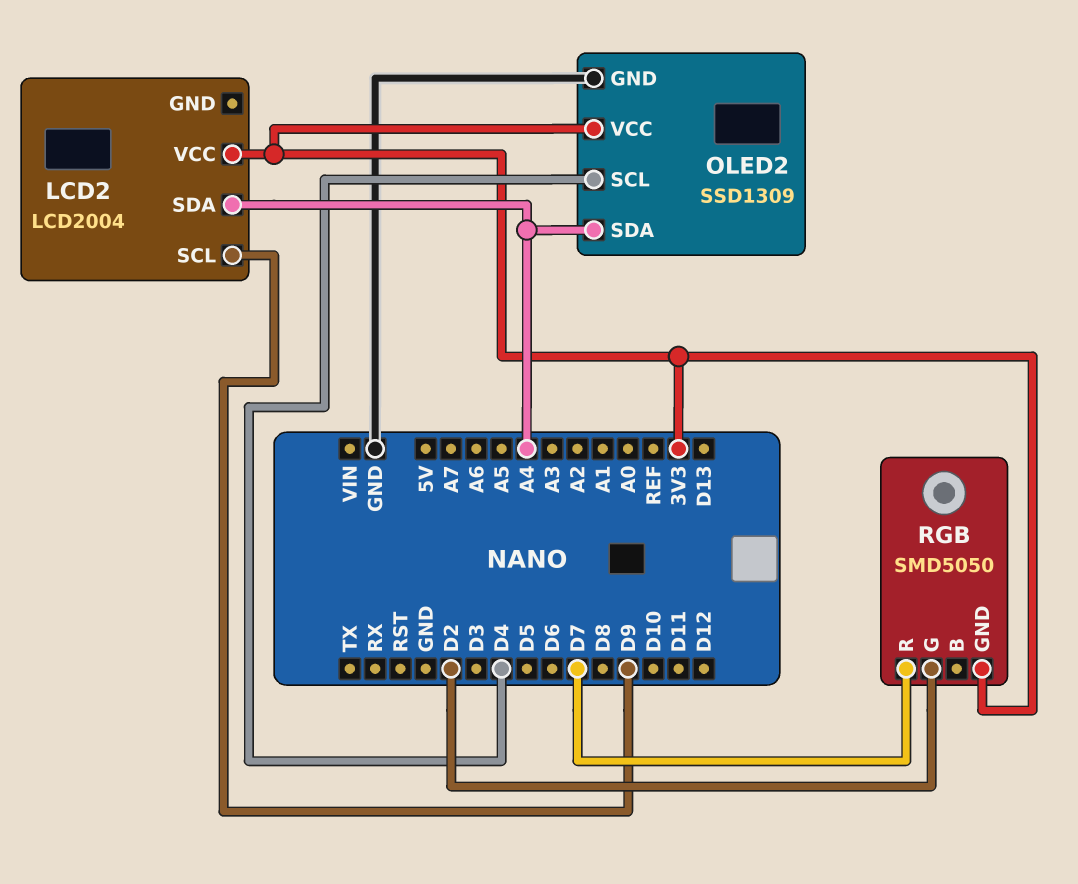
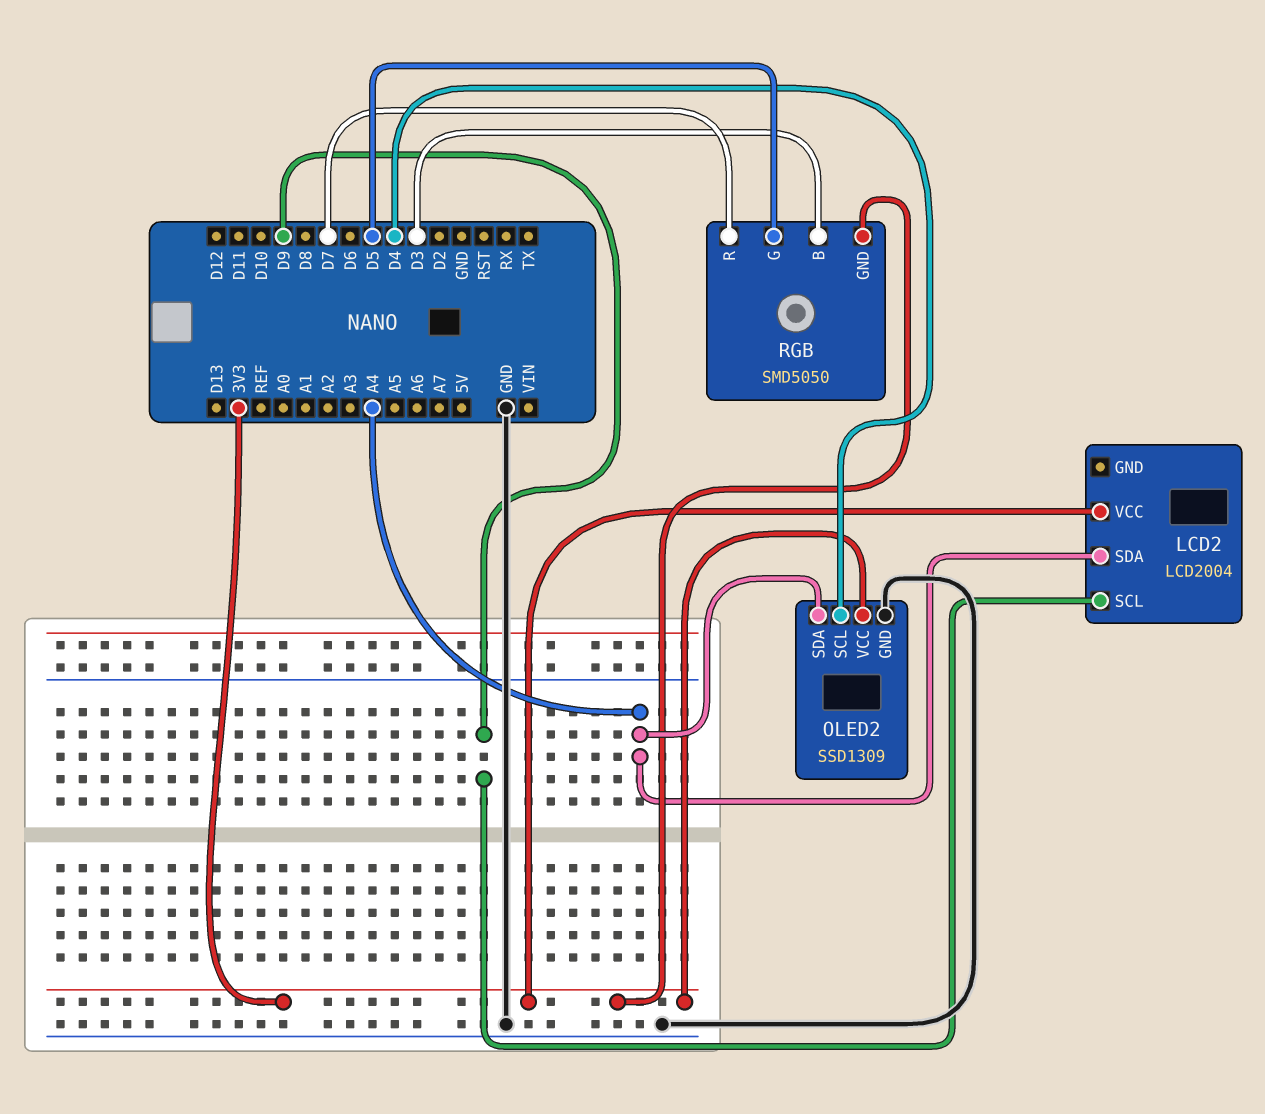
RGB pin B: none -> D3
RGB pin G: D2 -> D5

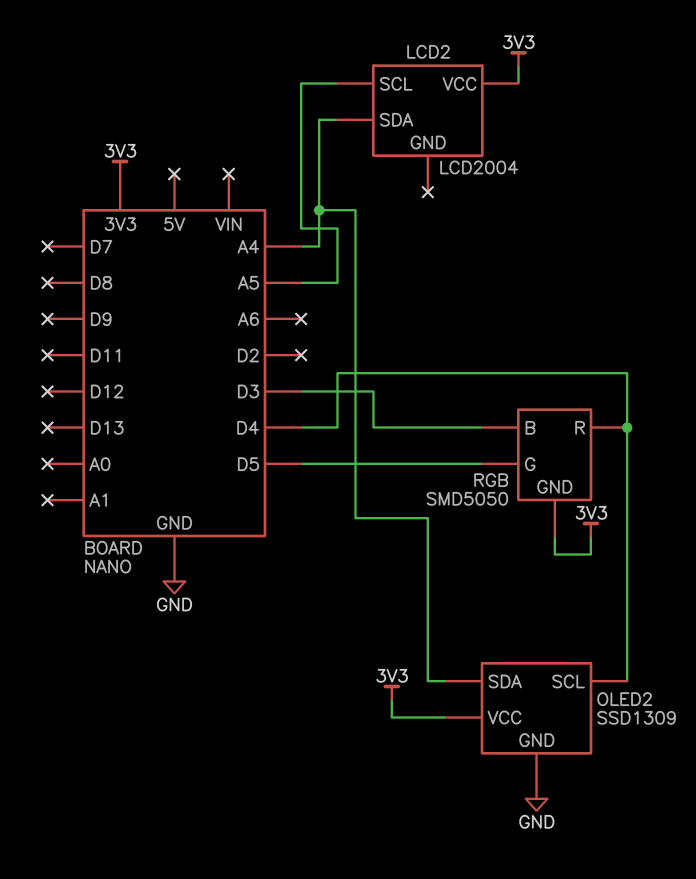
LCD2 pin SCL: D9 -> A5
RGB pin R: D7 -> D4

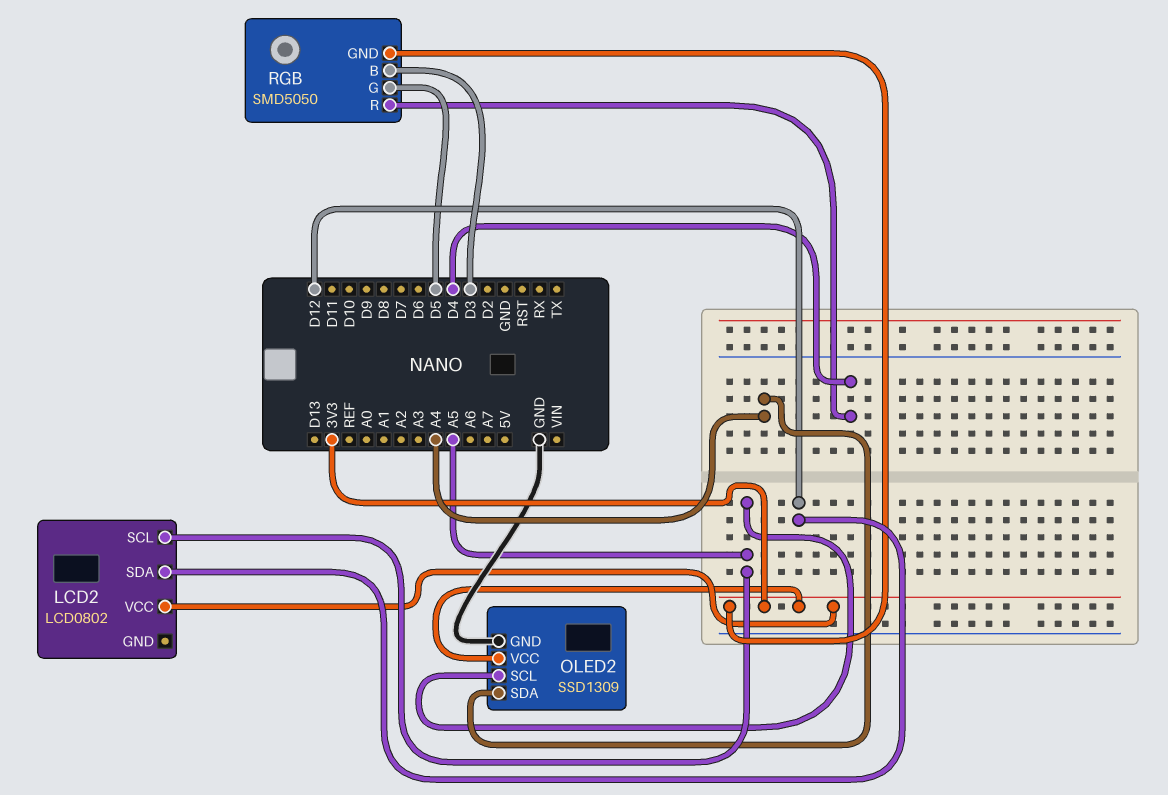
LCD2: LCD2004 -> LCD0802
LCD2 pin SDA: A4 -> D12
OLED2 pin SCL: D4 -> A5

